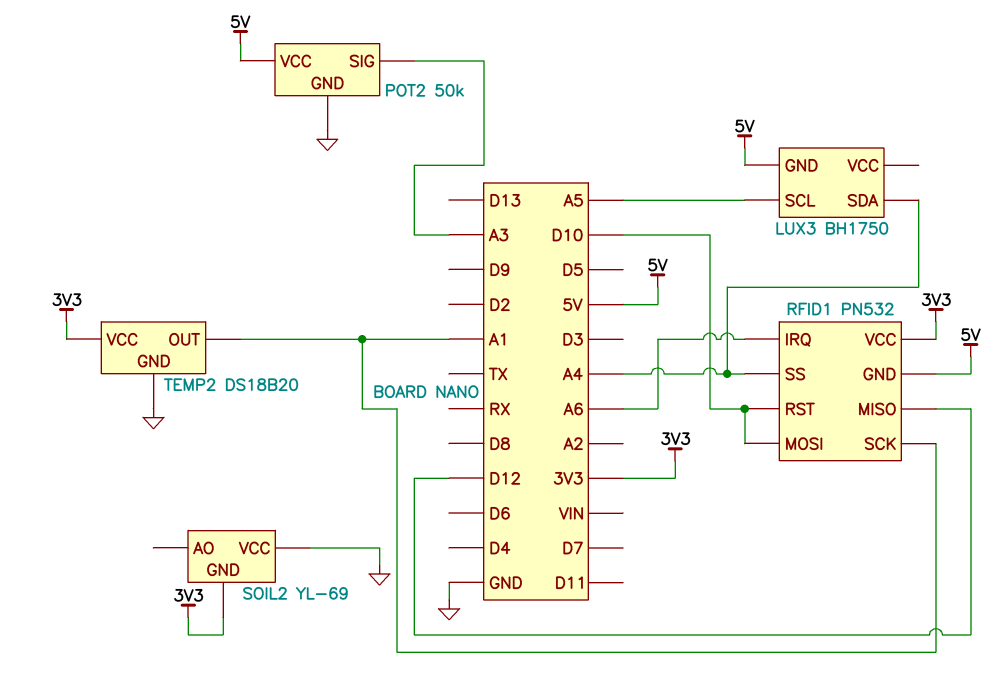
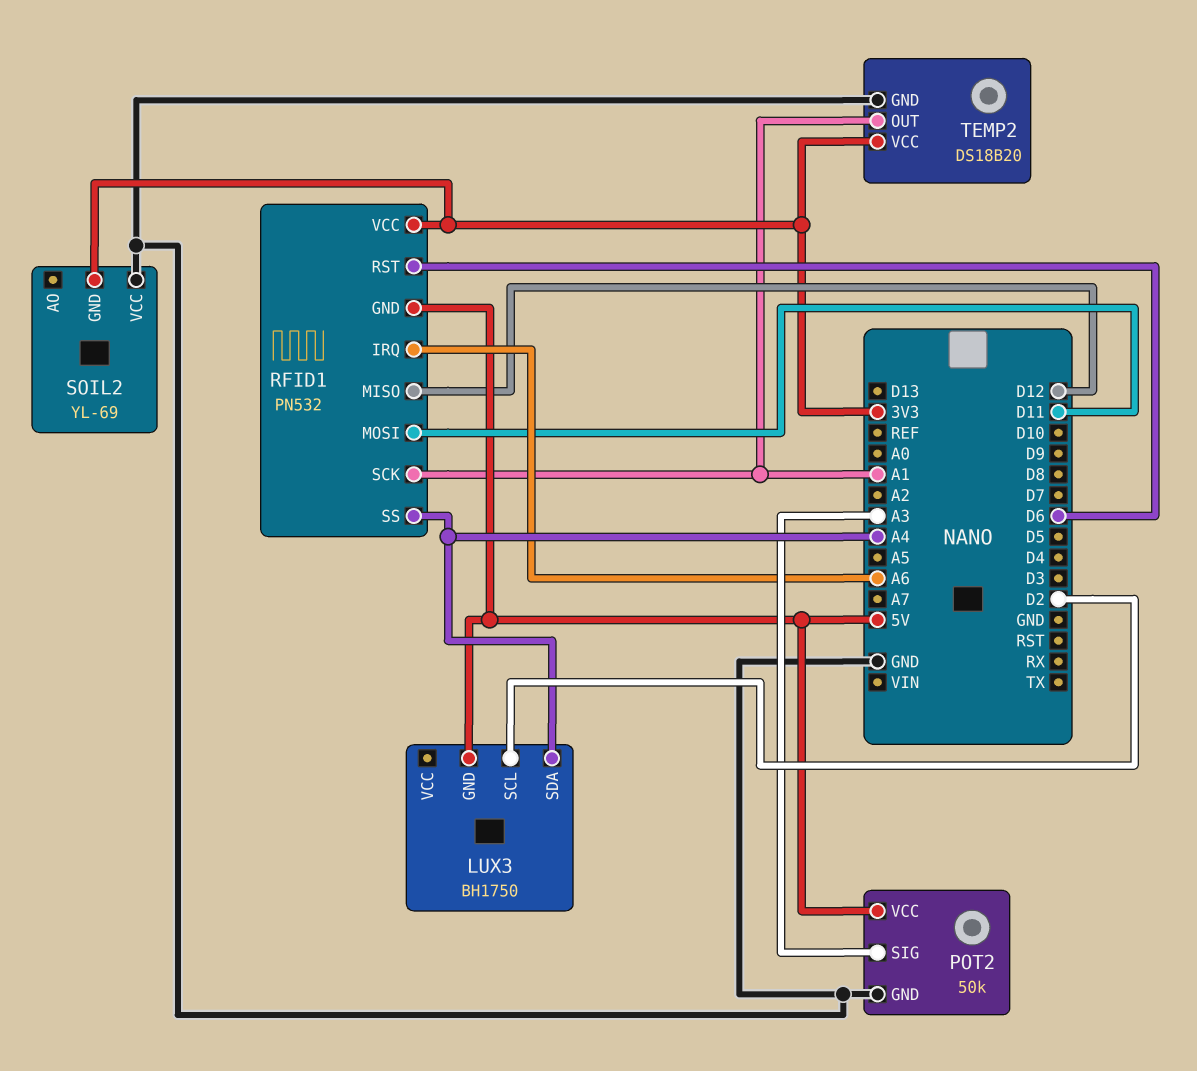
LUX3 pin SCL: A5 -> D2
RFID1 pin MOSI: D10 -> D11
RFID1 pin RST: D10 -> D6

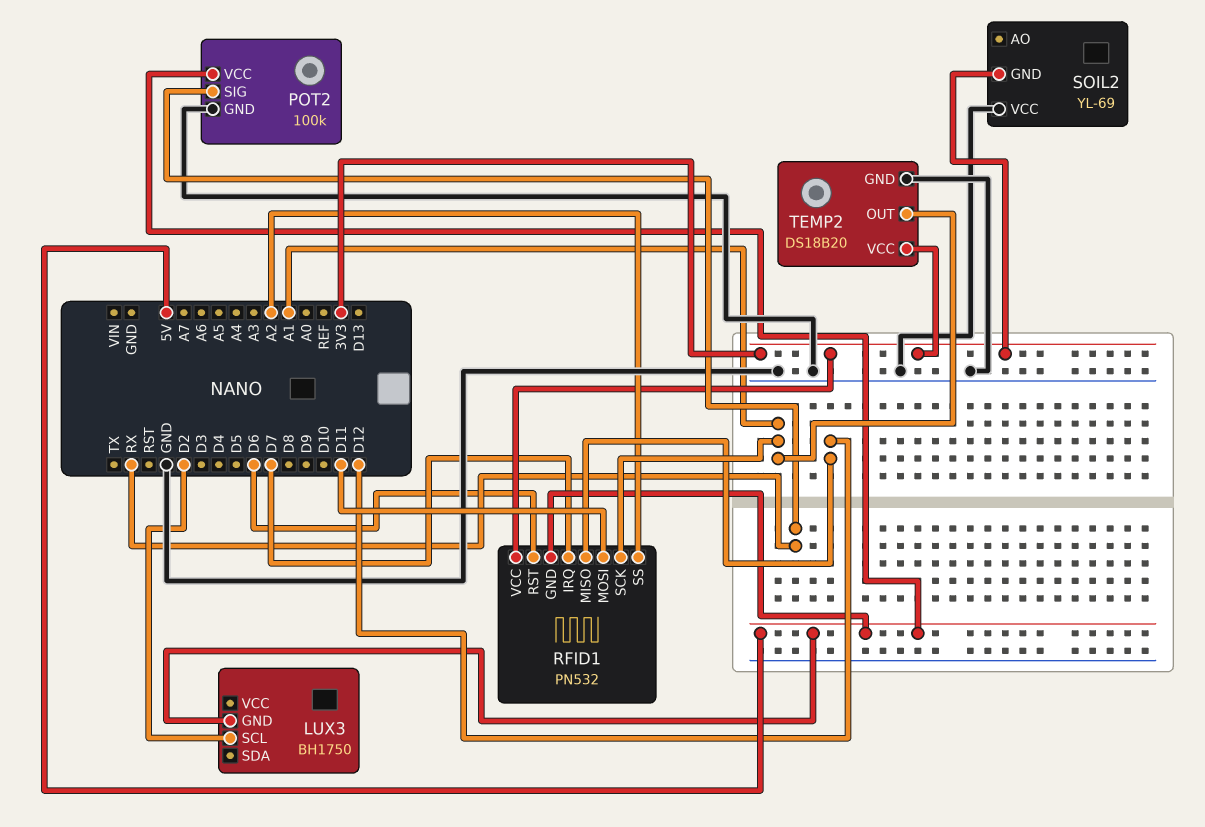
LUX3 pin SDA: A4 -> none
POT2: 50k -> 100k
POT2 pin SIG: A3 -> RX
RFID1 pin IRQ: A6 -> D7
RFID1 pin SS: A4 -> A2

